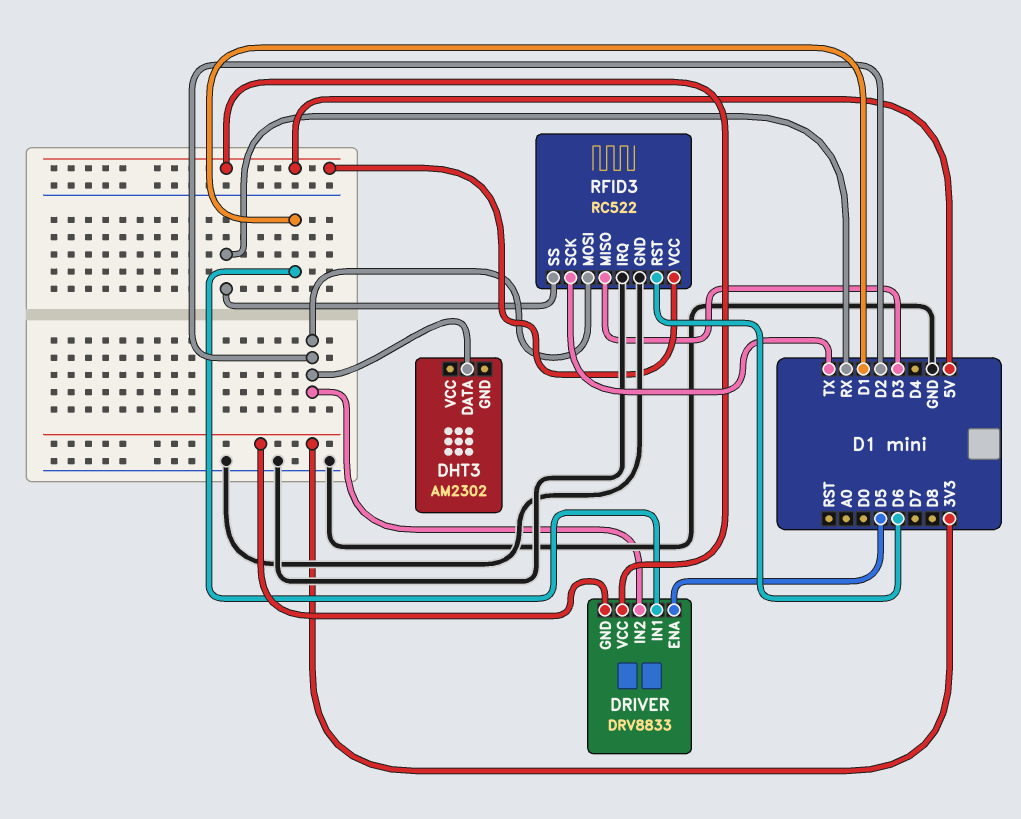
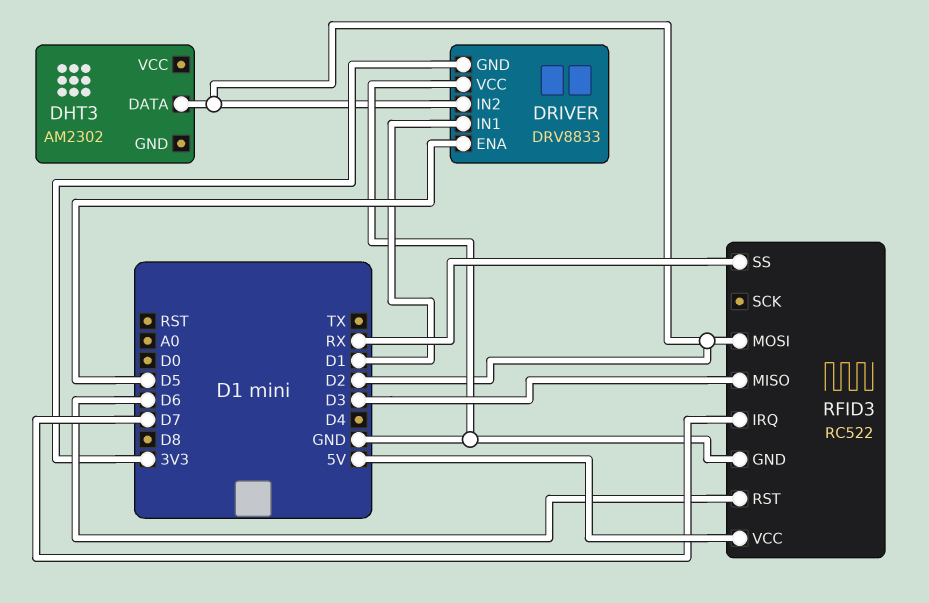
DRIVER pin VCC: 5V -> GND
RFID3 pin IRQ: GND -> D7
RFID3 pin SCK: TX -> none

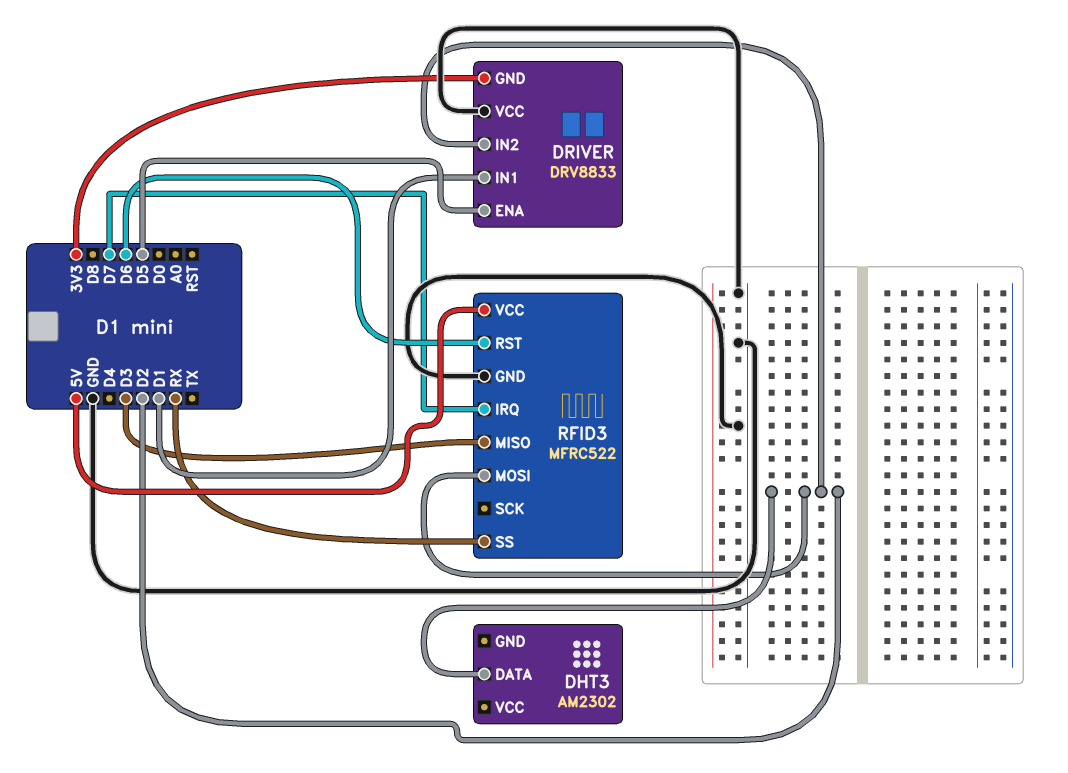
RFID3: RC522 -> MFRC522

